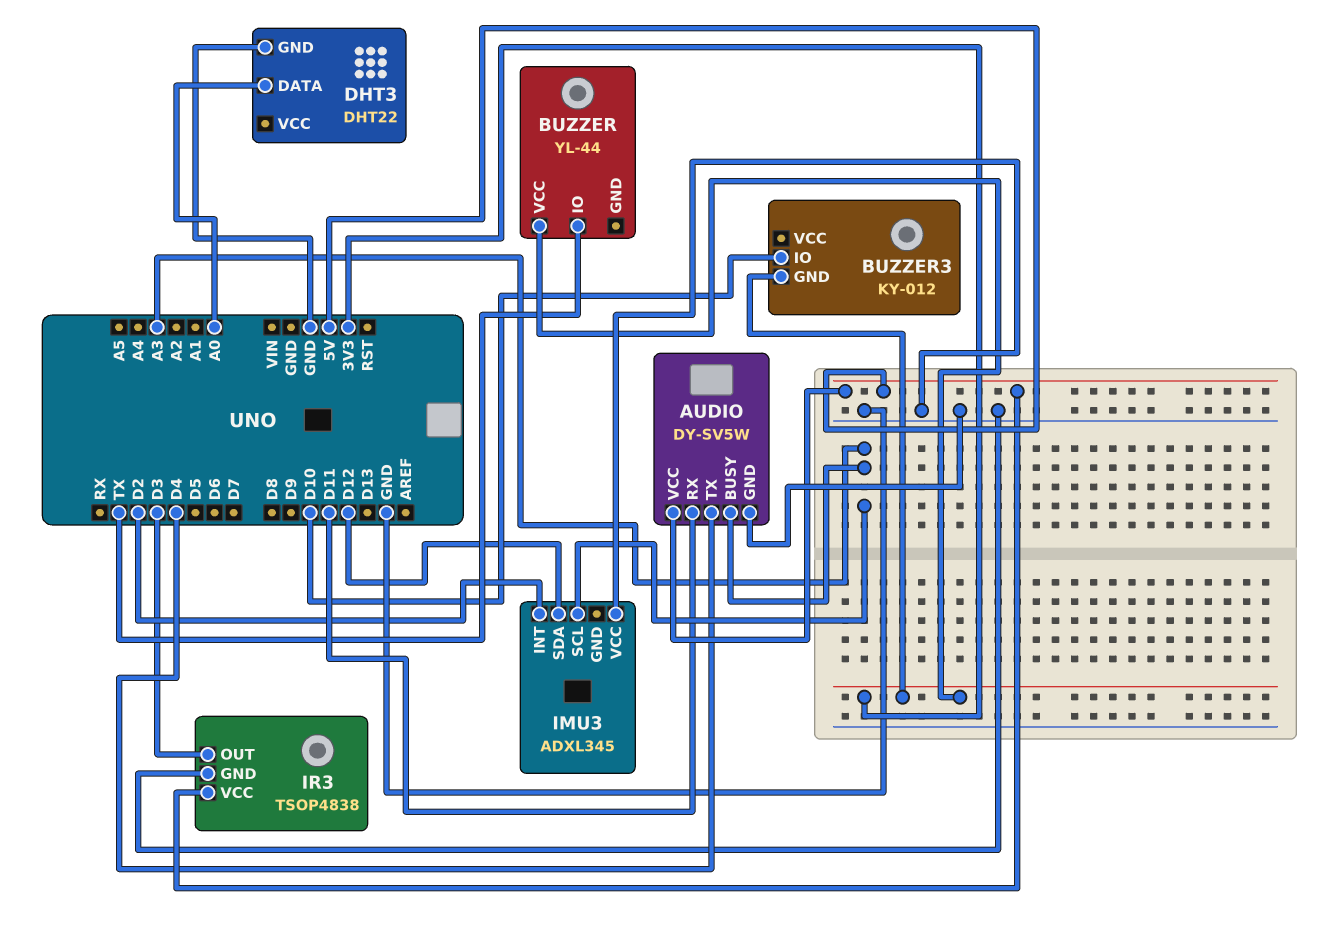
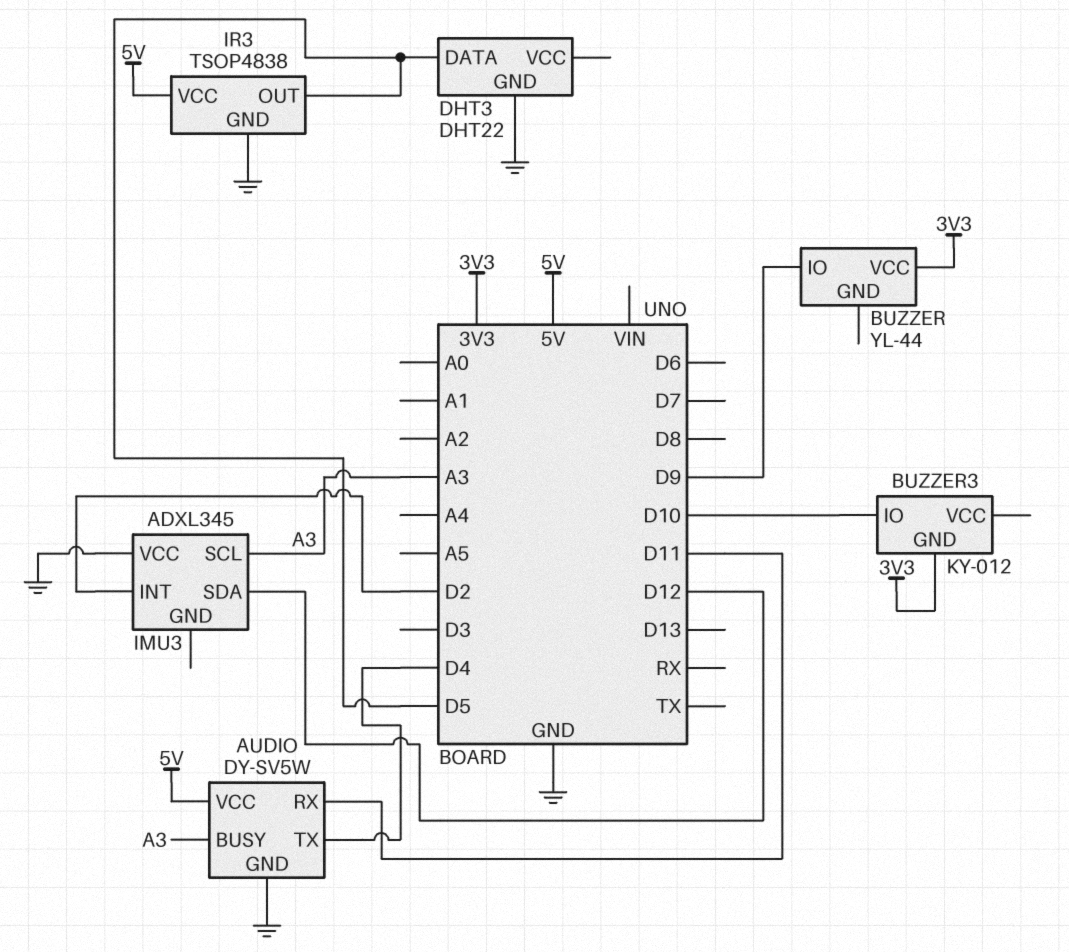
BUZZER pin IO: TX -> D9
DHT3 pin DATA: A0 -> D5
IR3 pin OUT: D3 -> D5

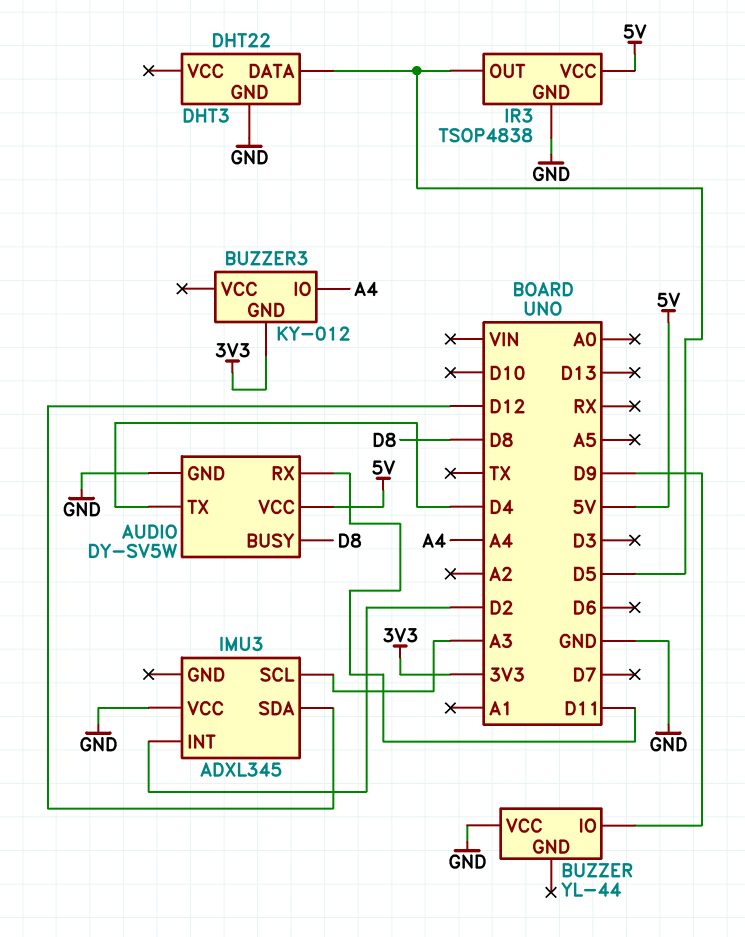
AUDIO pin BUSY: A3 -> D8
BUZZER pin VCC: 3V3 -> GND
BUZZER3 pin IO: D10 -> A4

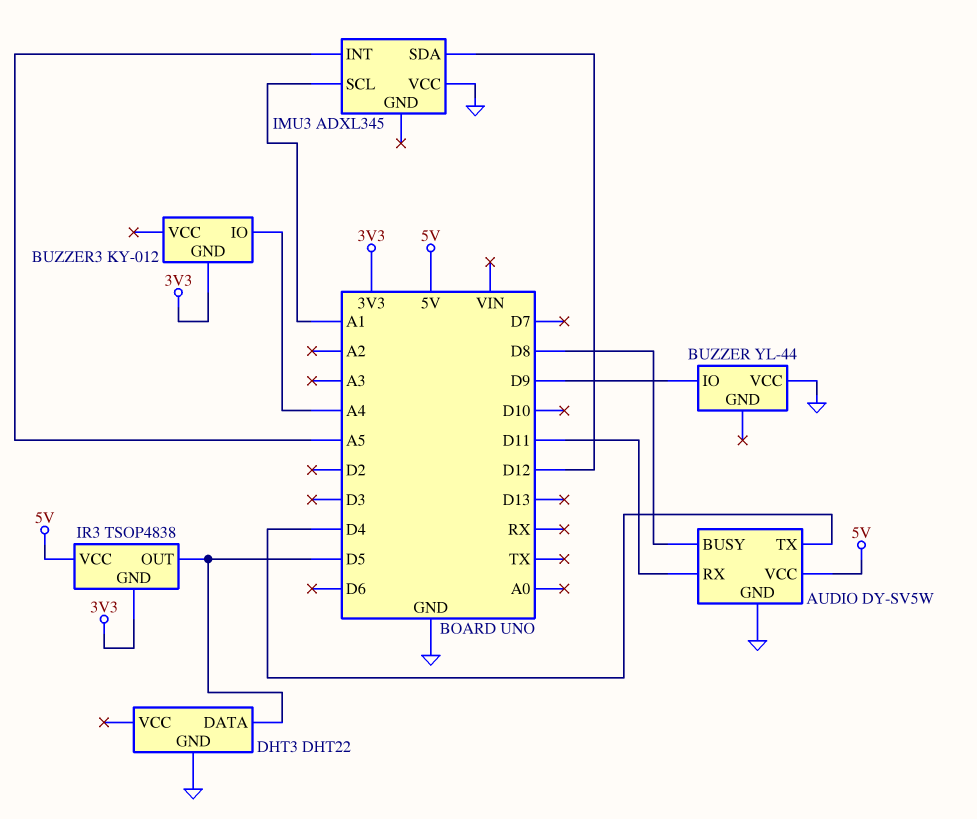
IMU3 pin INT: D2 -> A5
IMU3 pin SCL: A3 -> A1
IR3 pin GND: GND -> 3V3

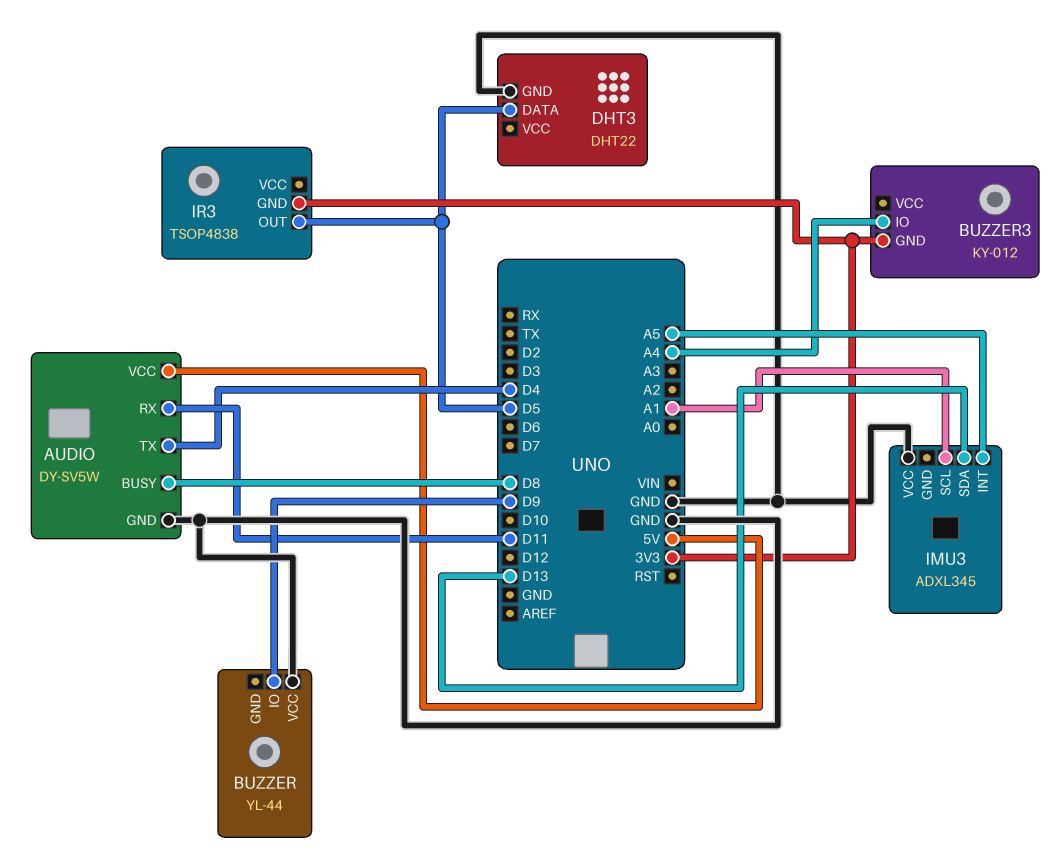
IMU3 pin SDA: D12 -> D13
IR3 pin VCC: 5V -> none

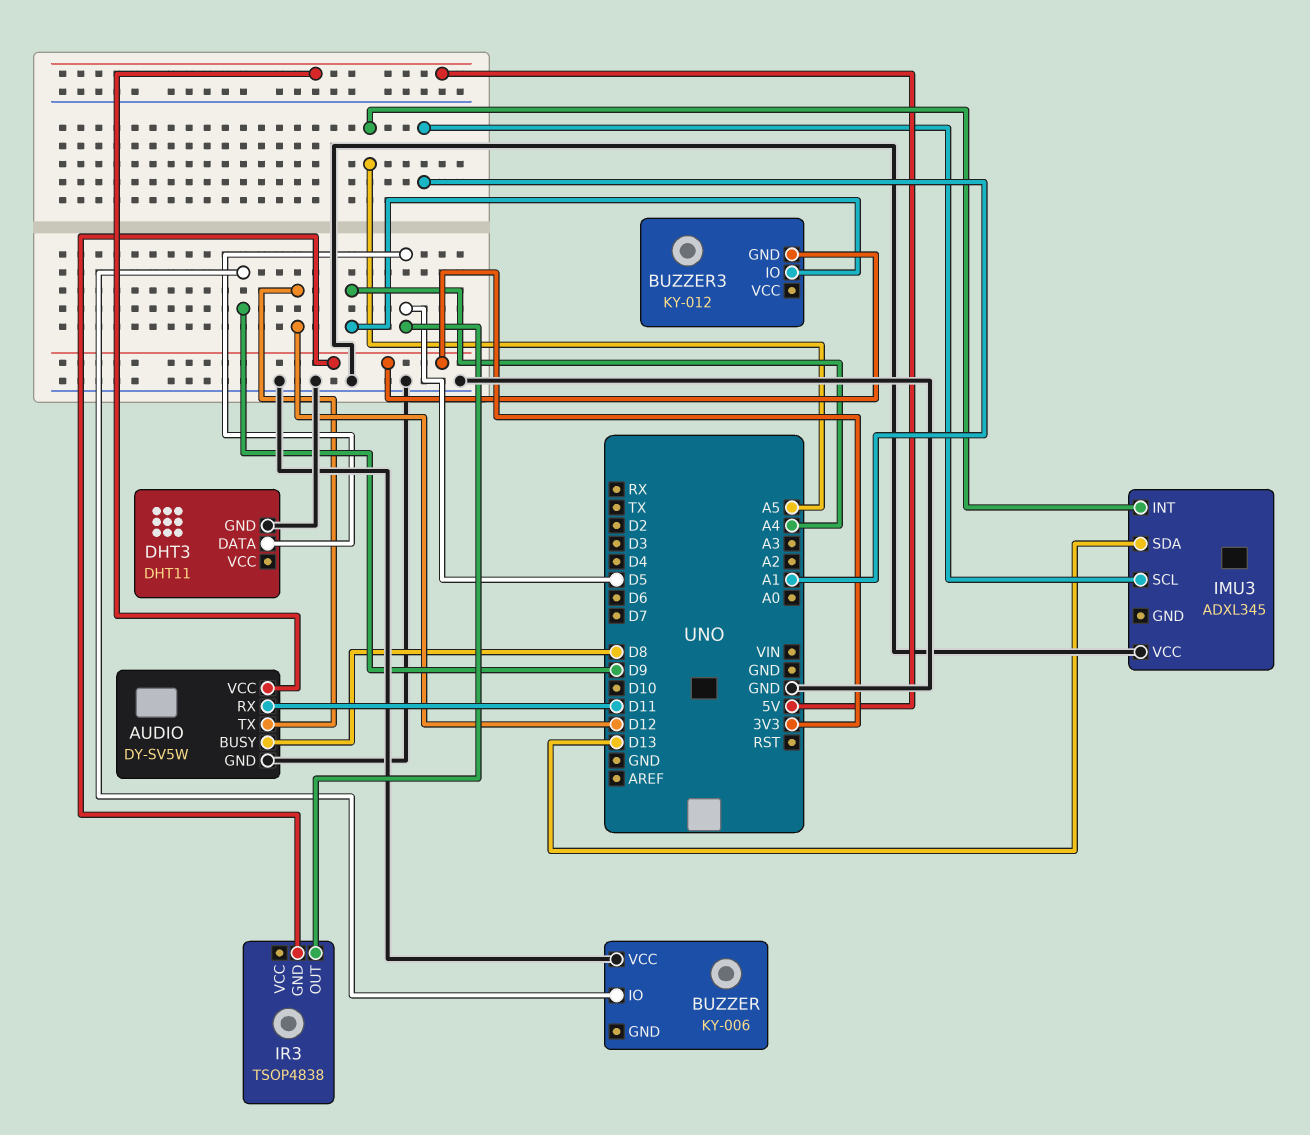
AUDIO pin TX: D4 -> D12
BUZZER: YL-44 -> KY-006
DHT3: DHT22 -> DHT11

